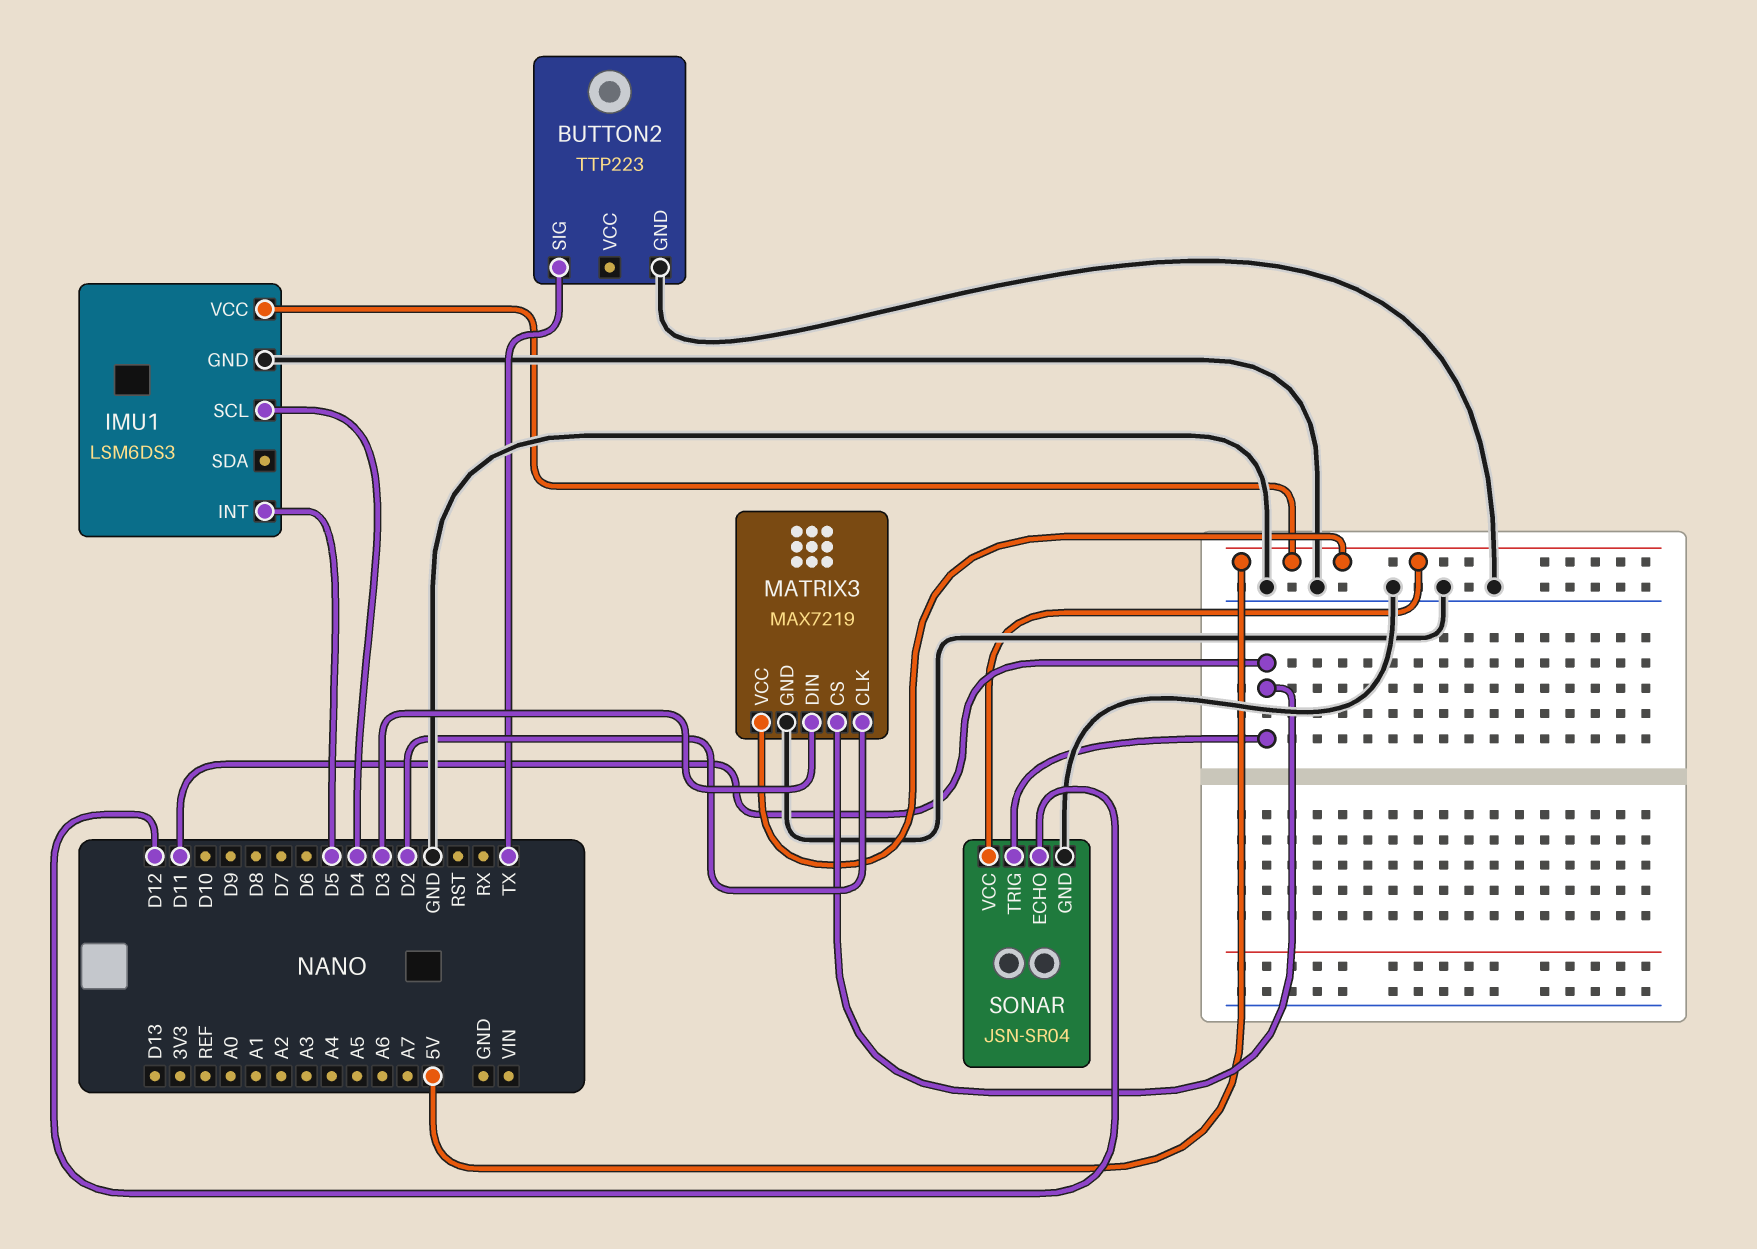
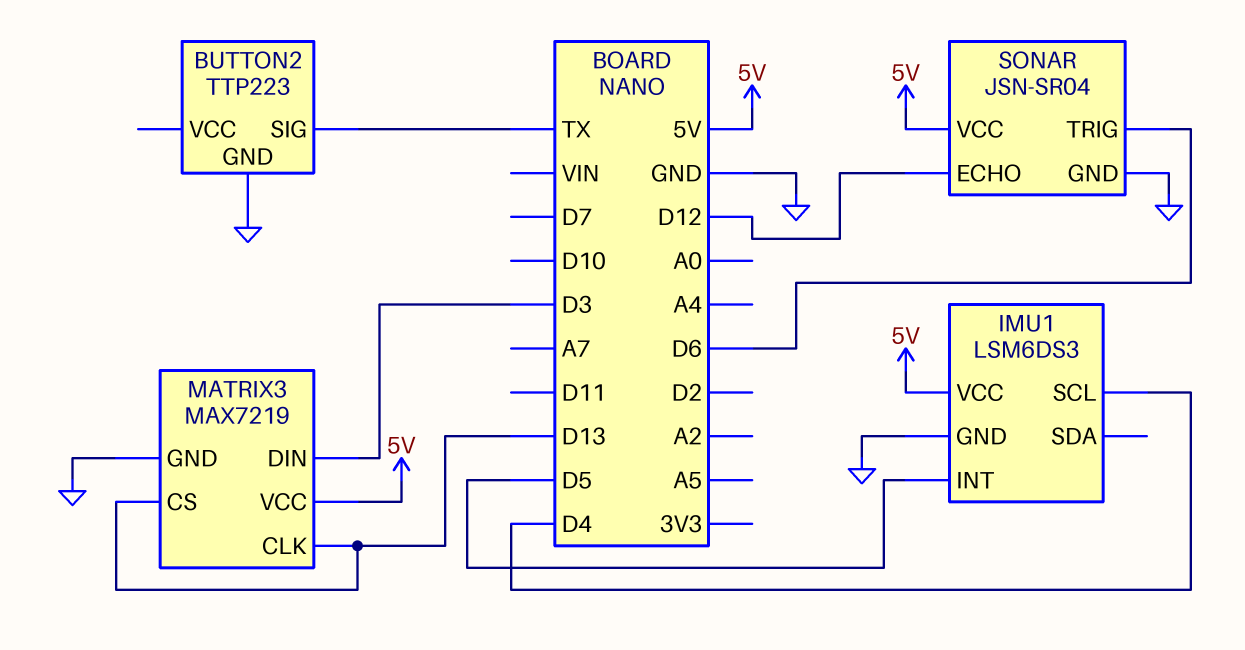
MATRIX3 pin CLK: D2 -> D13
MATRIX3 pin CS: D11 -> D13
SONAR pin TRIG: D11 -> D6

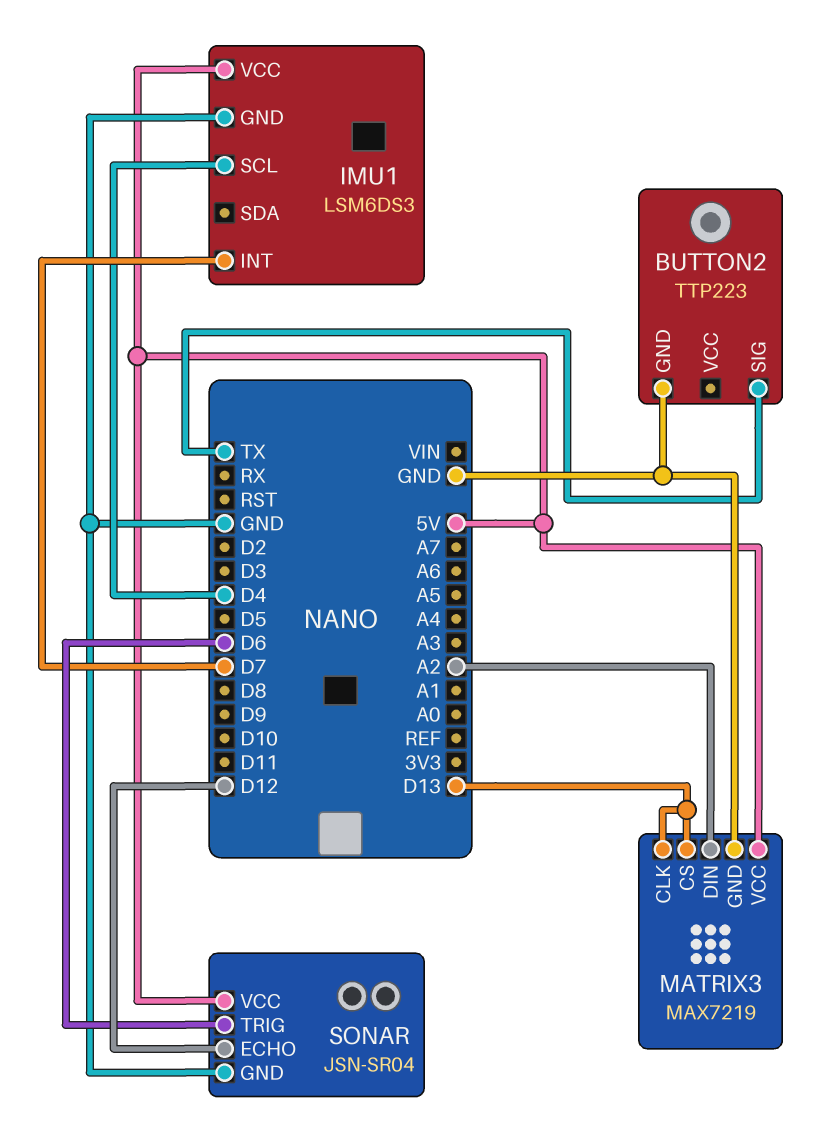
IMU1 pin INT: D5 -> D7
MATRIX3 pin DIN: D3 -> A2

